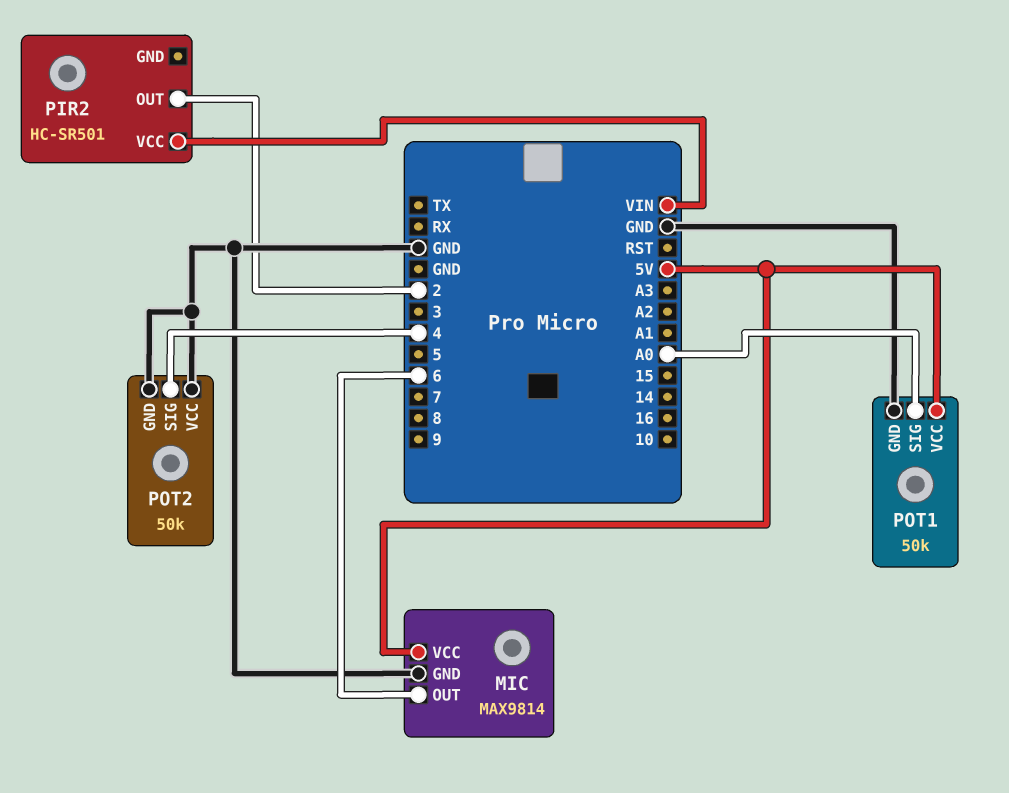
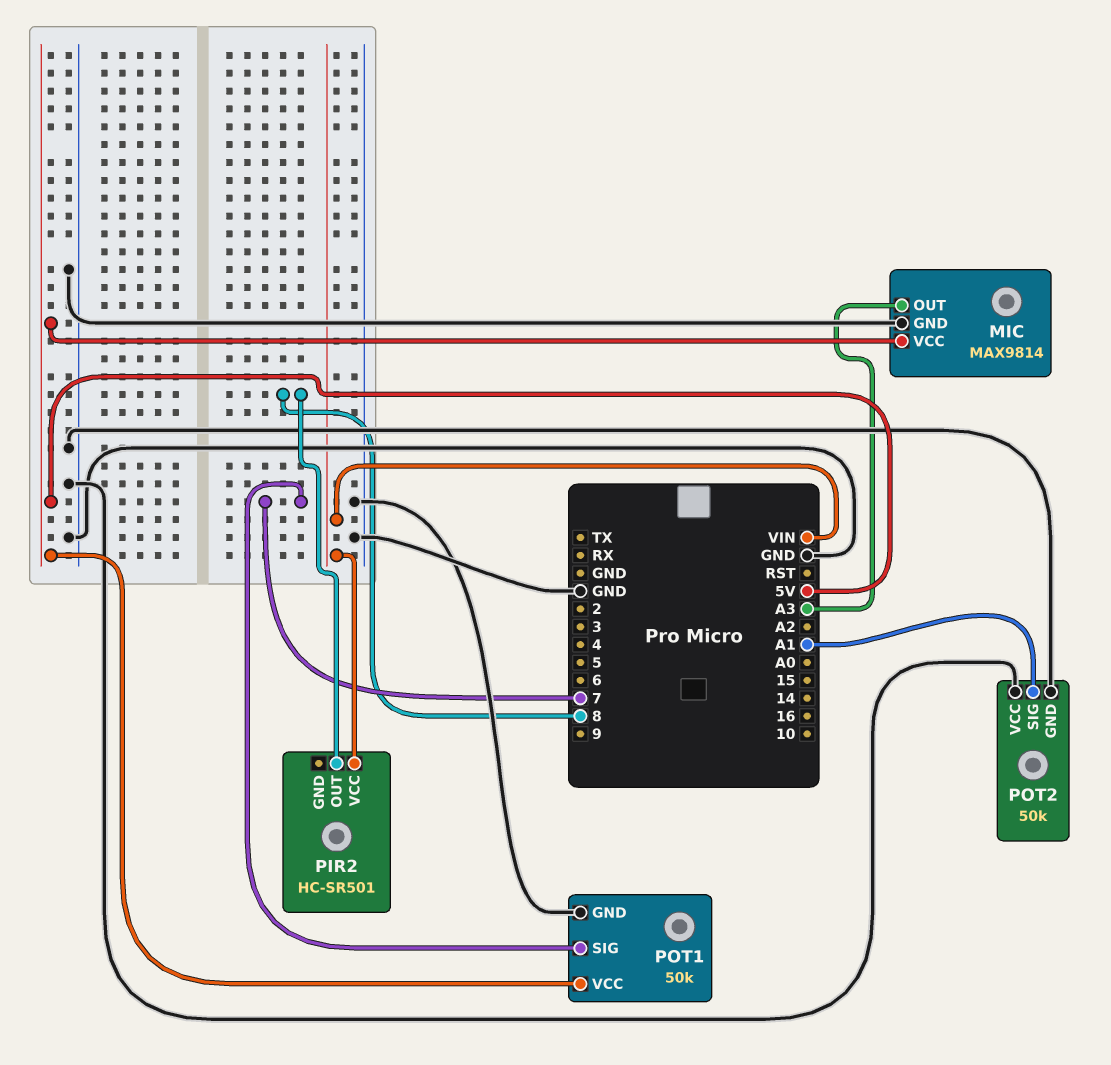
MIC pin OUT: 6 -> A3
PIR2 pin OUT: 2 -> 8
POT1 pin SIG: A0 -> 7
POT2 pin SIG: 4 -> A1

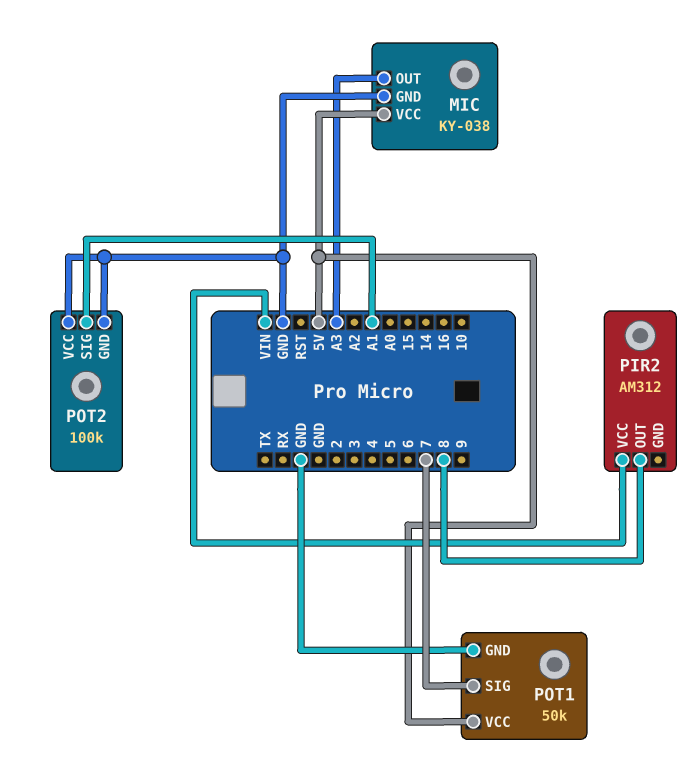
MIC: MAX9814 -> KY-038
PIR2: HC-SR501 -> AM312
POT2: 50k -> 100k

